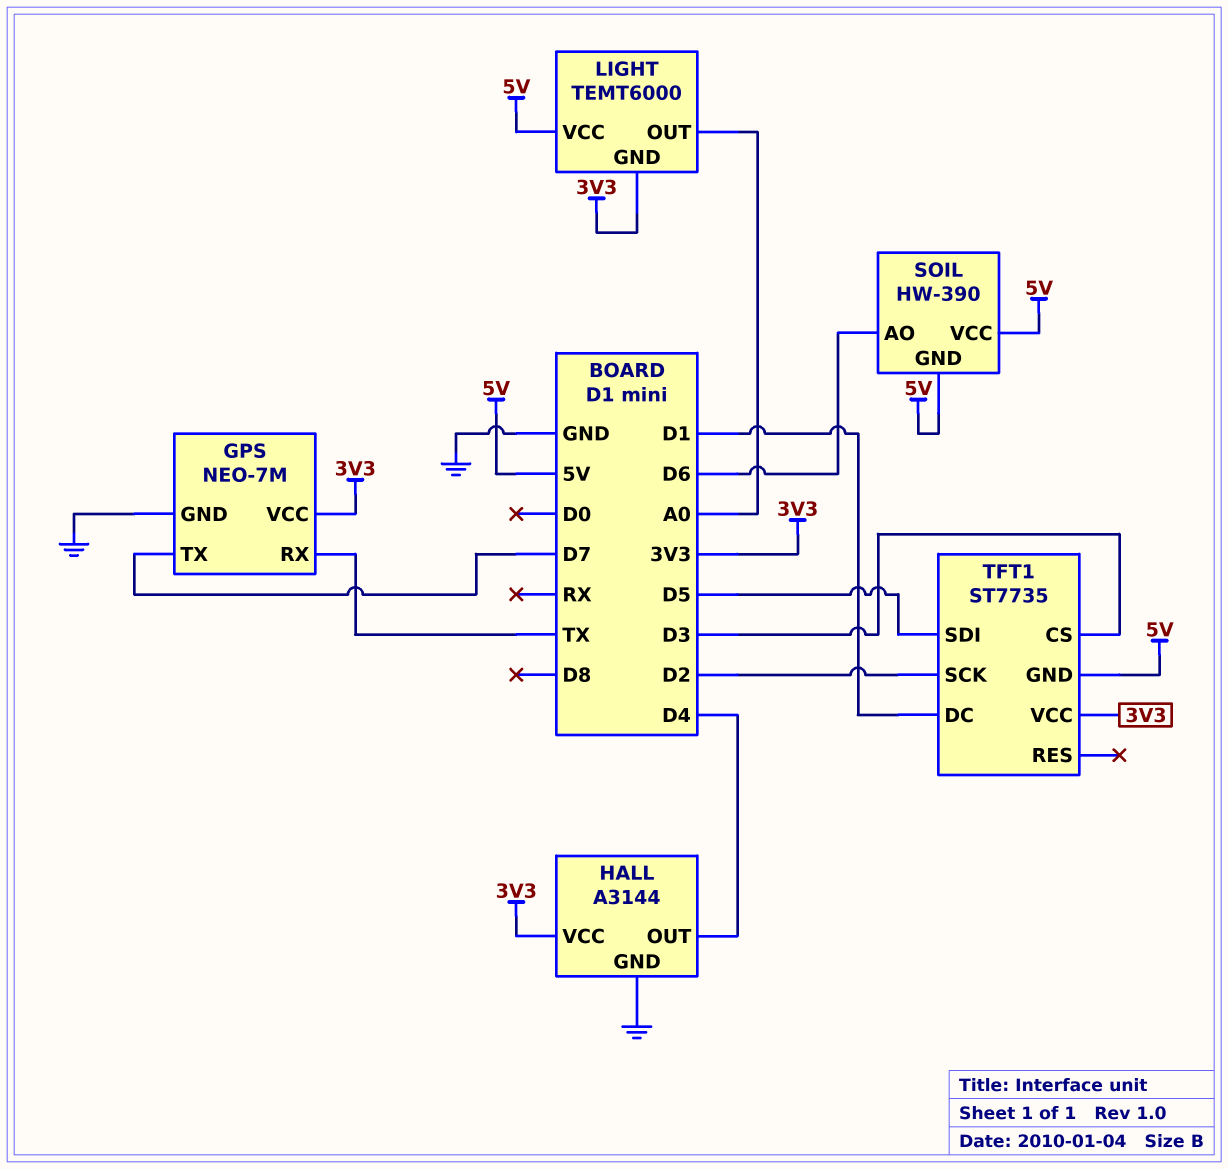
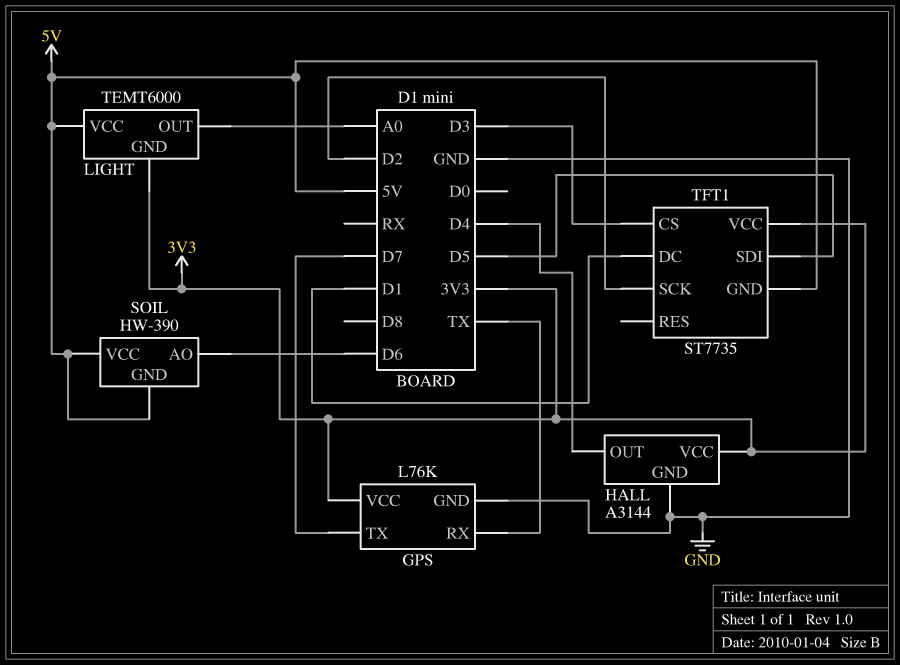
GPS: NEO-7M -> L76K

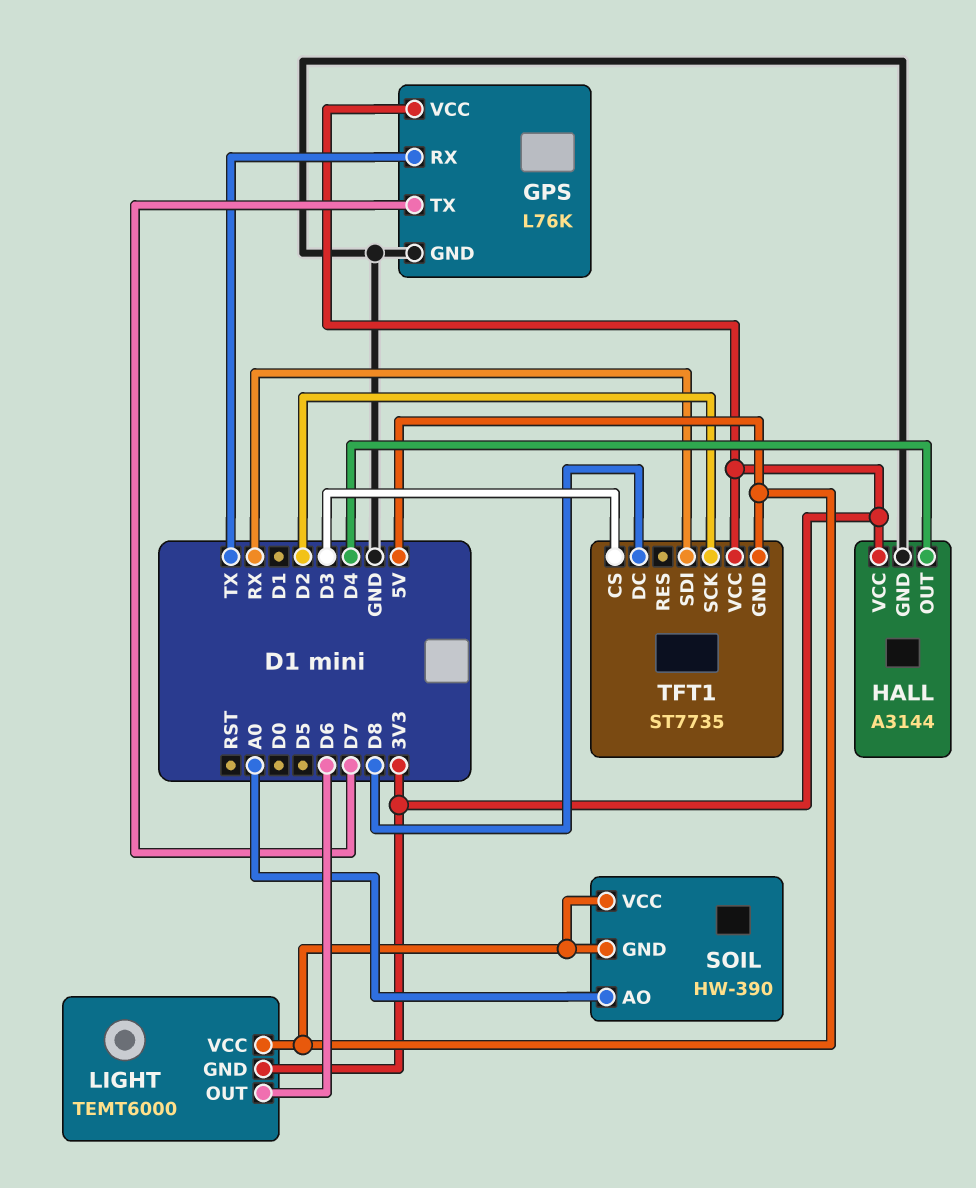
LIGHT pin OUT: A0 -> D6
SOIL pin AO: D6 -> A0
TFT1 pin DC: D1 -> D8
TFT1 pin SDI: D5 -> RX

